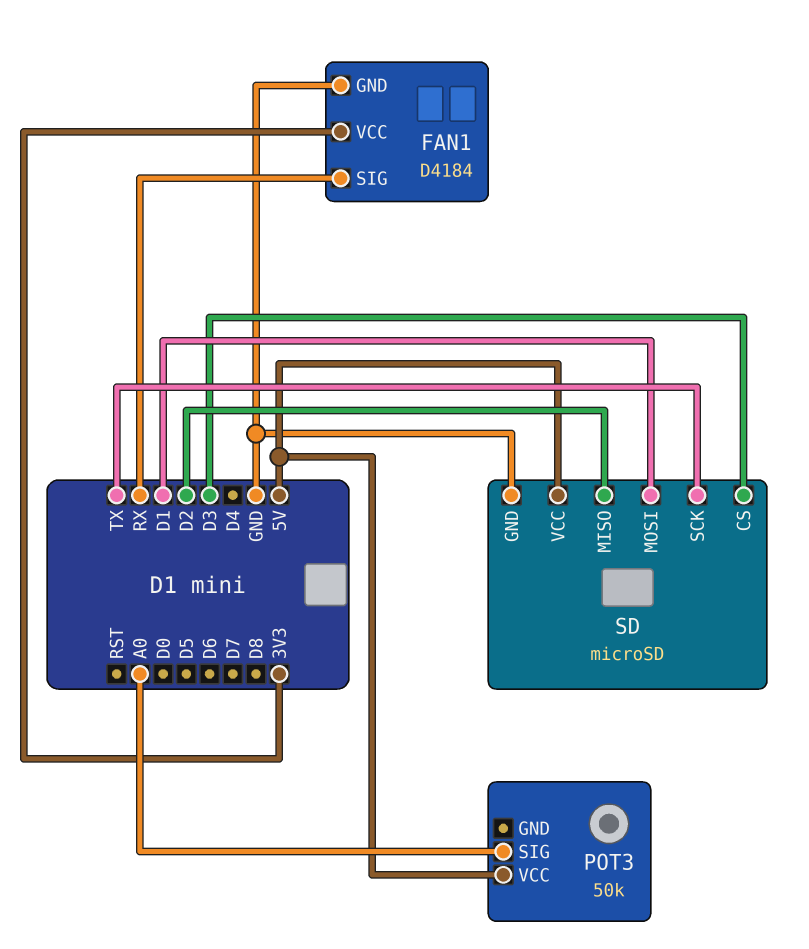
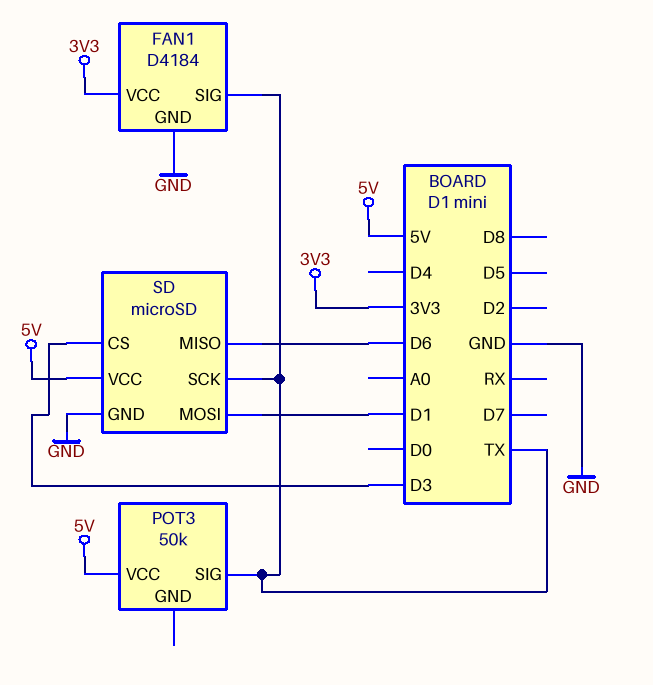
FAN1 pin SIG: RX -> TX
POT3 pin SIG: A0 -> TX
SD pin MISO: D2 -> D6

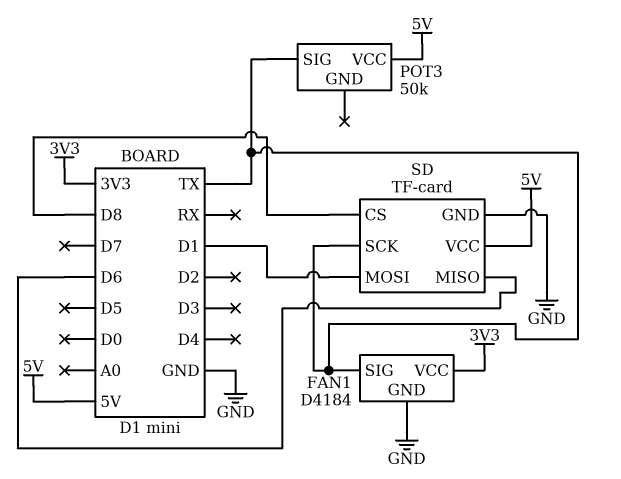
SD: microSD -> TF-card
SD pin CS: D3 -> D8

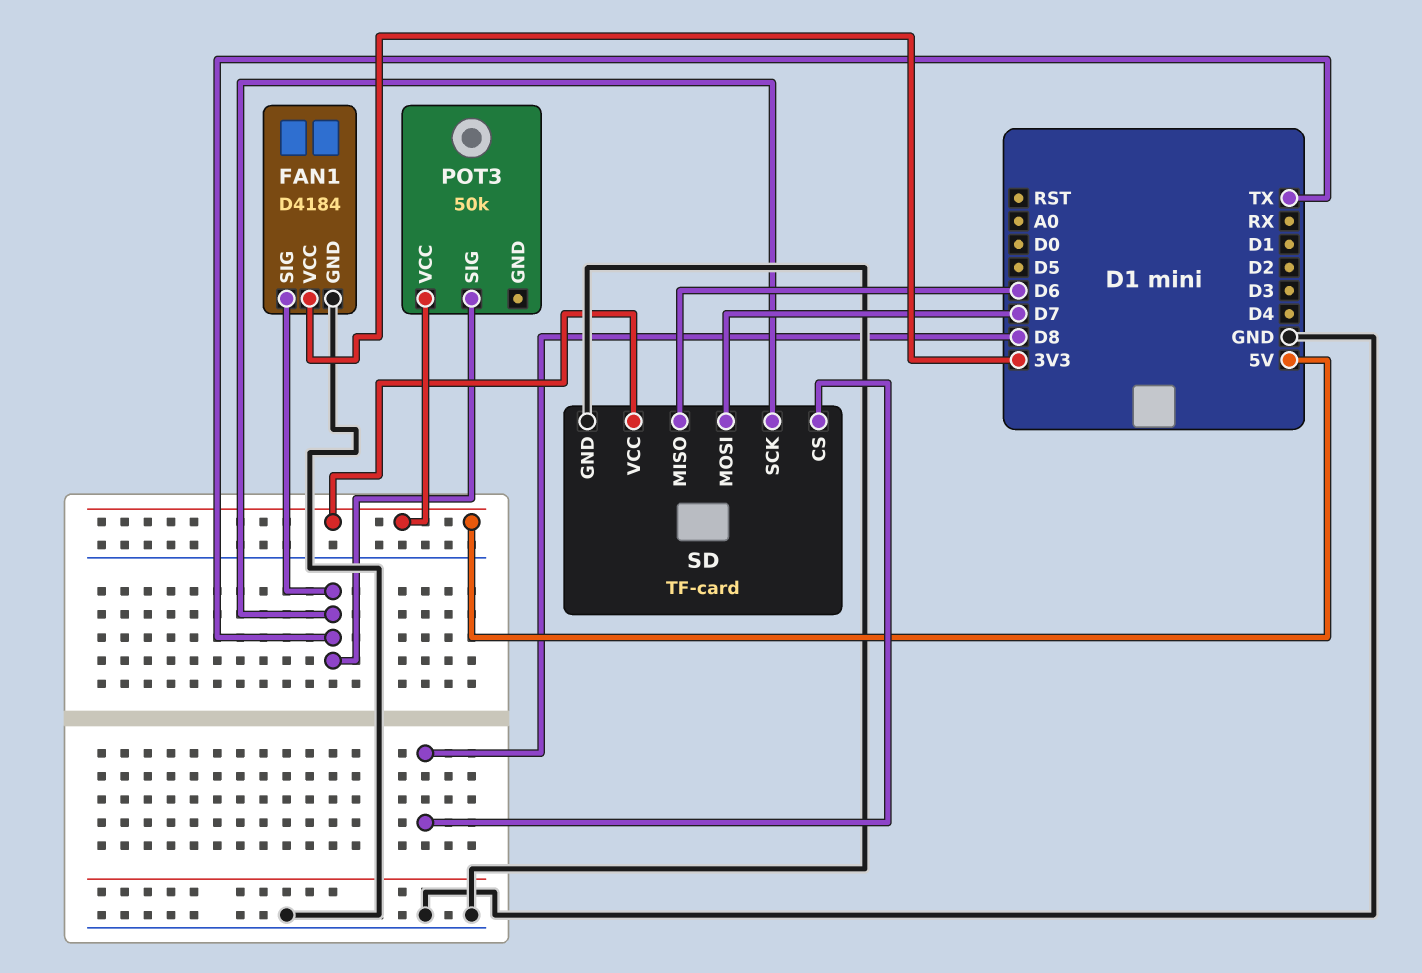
SD pin MOSI: D1 -> D7

